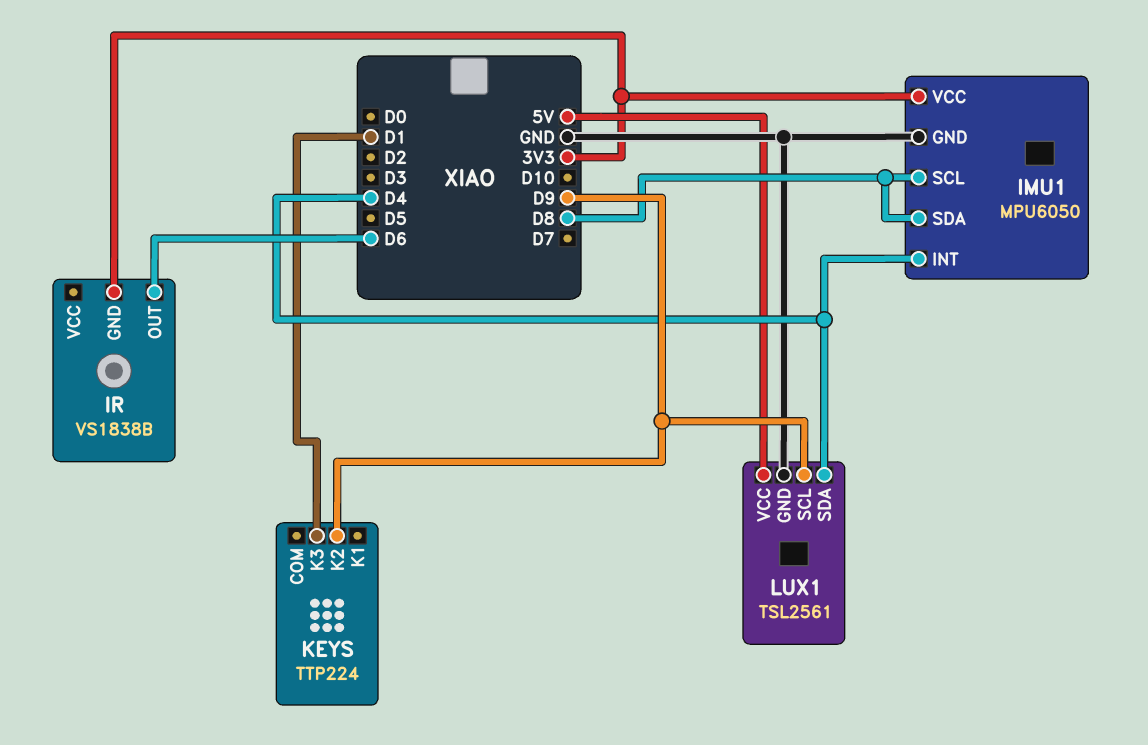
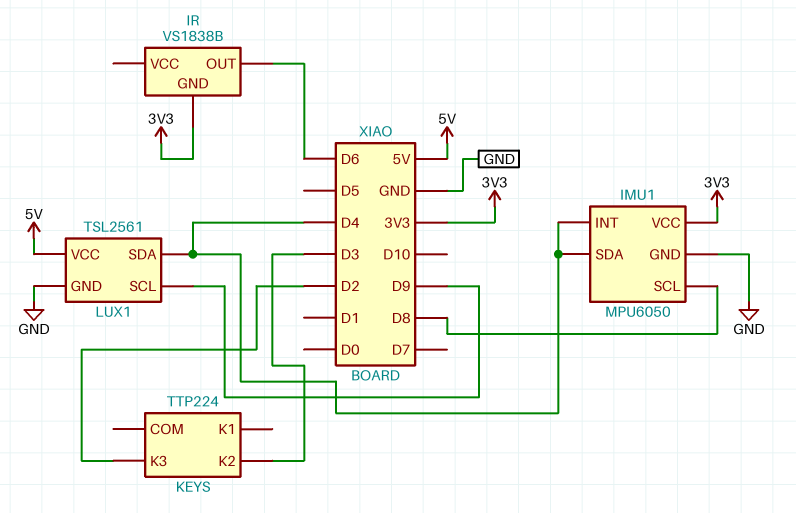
IMU1 pin SDA: D8 -> D4
KEYS pin K2: D9 -> D3
KEYS pin K3: D1 -> D2

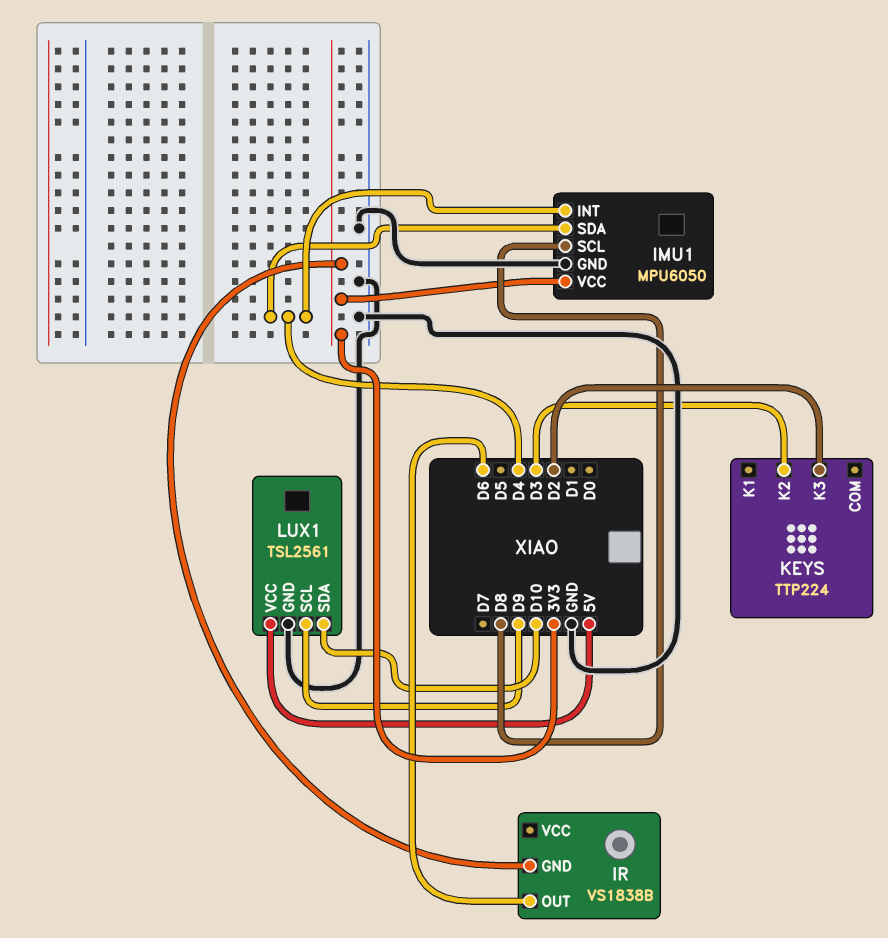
LUX1 pin SDA: D4 -> D10

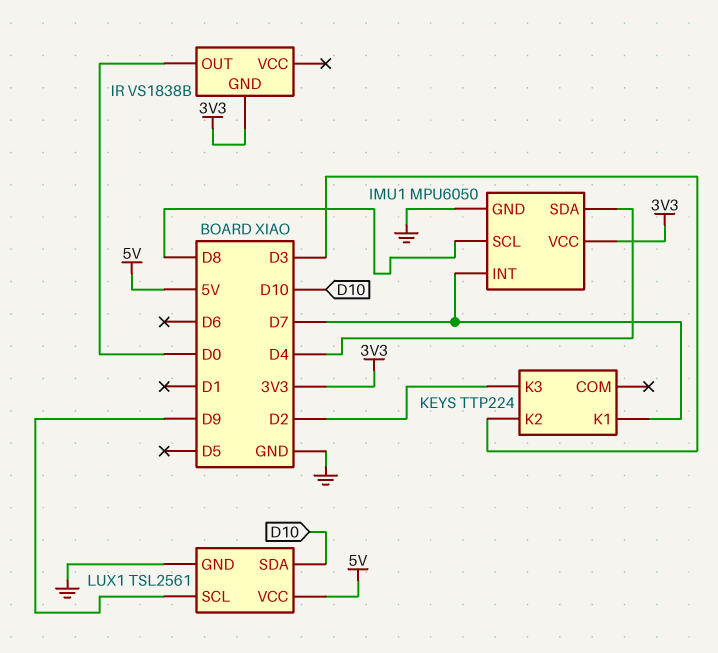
IMU1 pin INT: D4 -> D7
IR pin OUT: D6 -> D0
KEYS pin K1: none -> D7

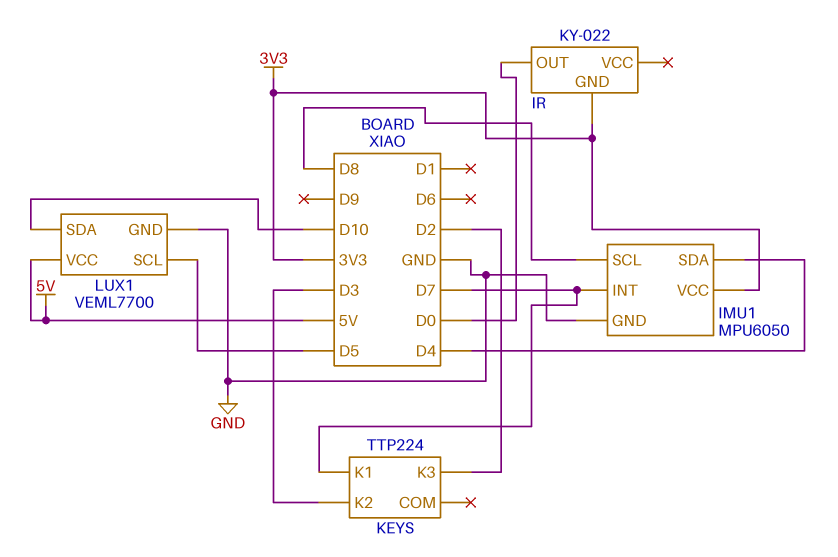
IR: VS1838B -> KY-022
LUX1: TSL2561 -> VEML7700
LUX1 pin SCL: D9 -> D5

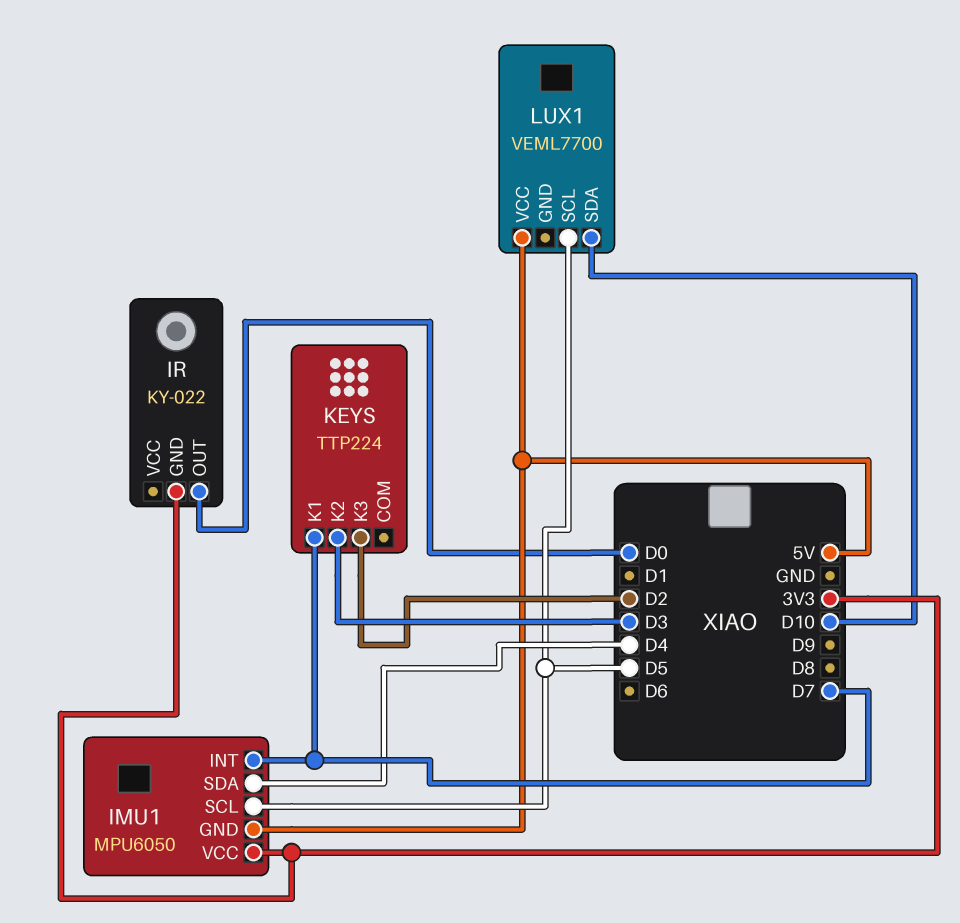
IMU1 pin GND: GND -> 5V
IMU1 pin SCL: D8 -> D5
LUX1 pin GND: GND -> none

